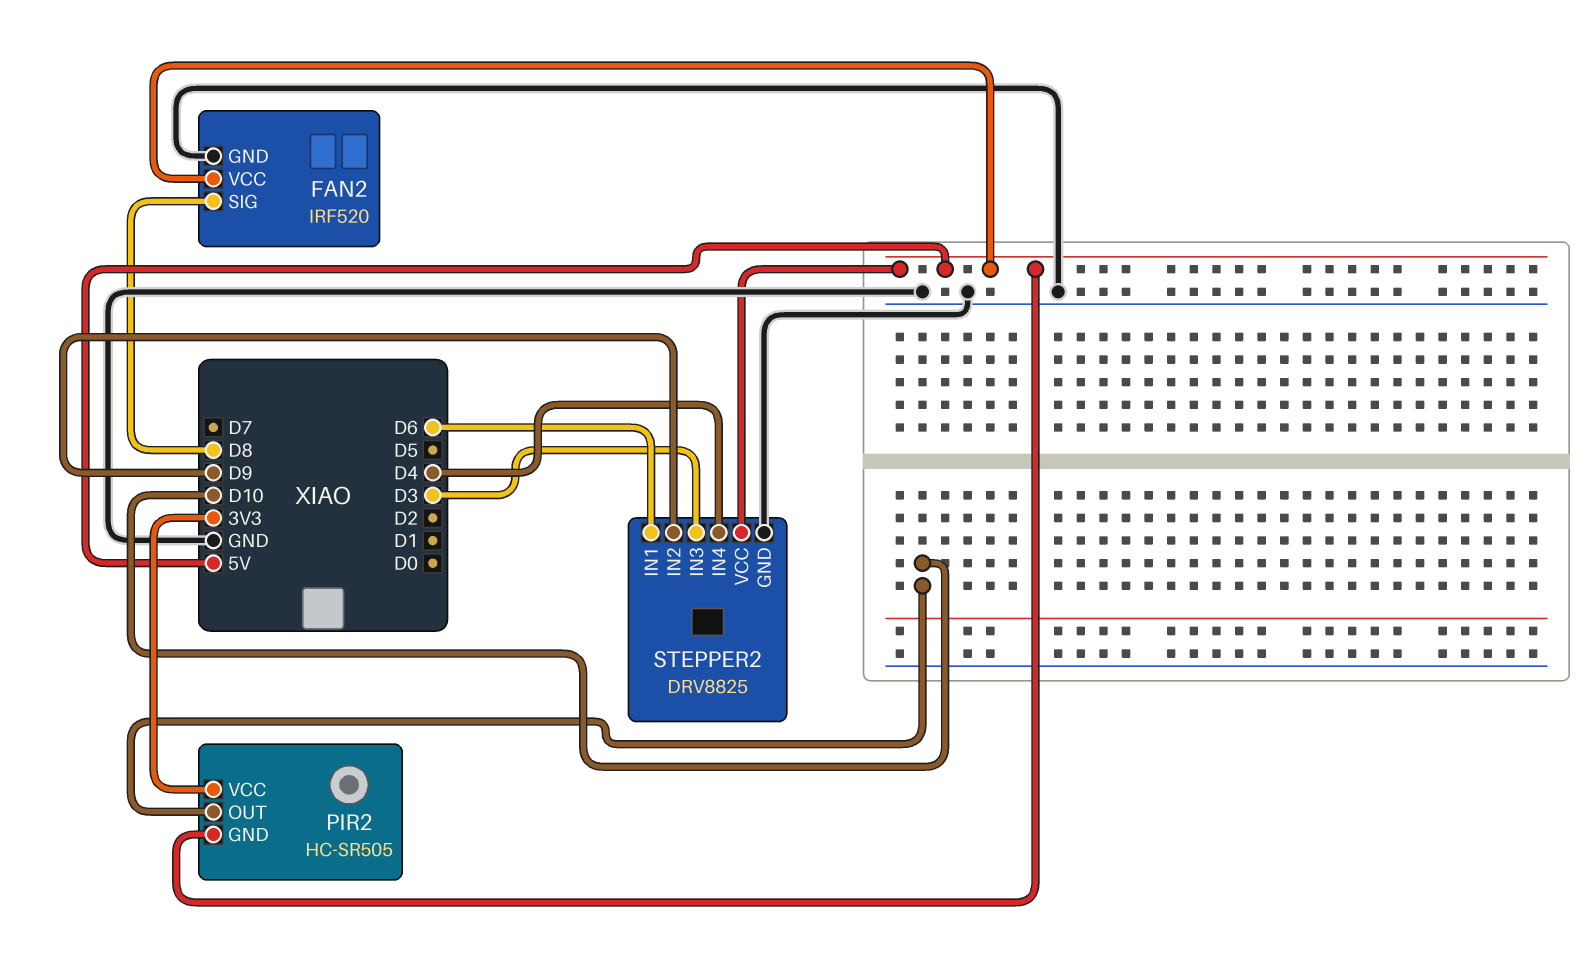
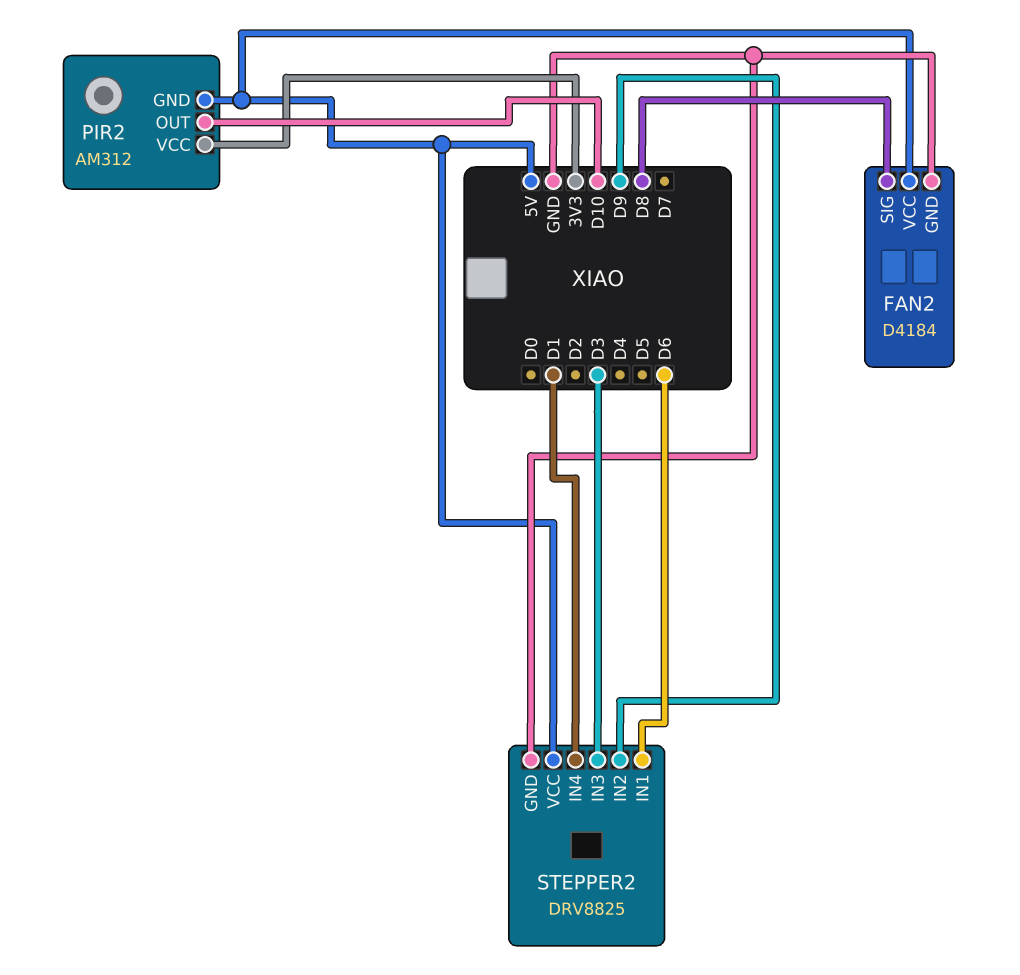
FAN2: IRF520 -> D4184
PIR2: HC-SR505 -> AM312
STEPPER2 pin IN4: D4 -> D1

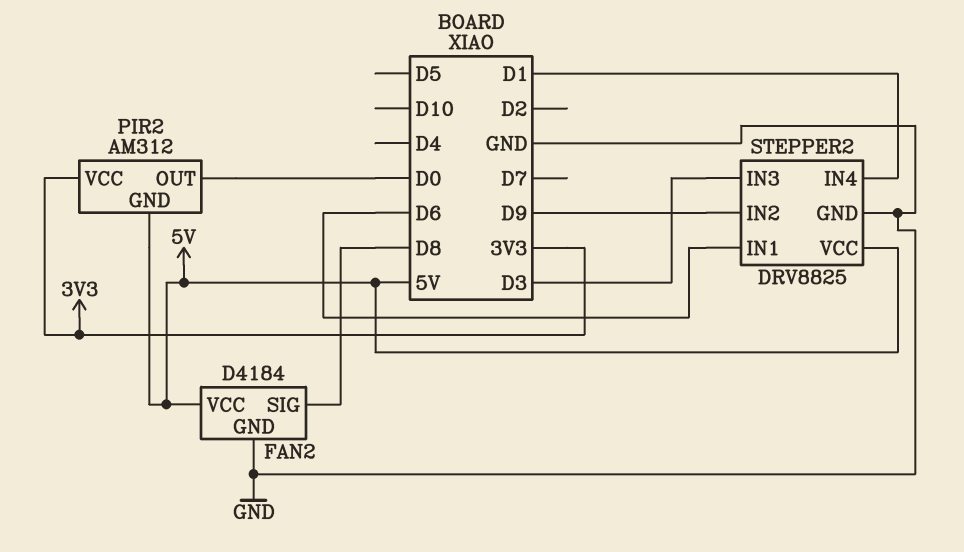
PIR2 pin OUT: D10 -> D0

